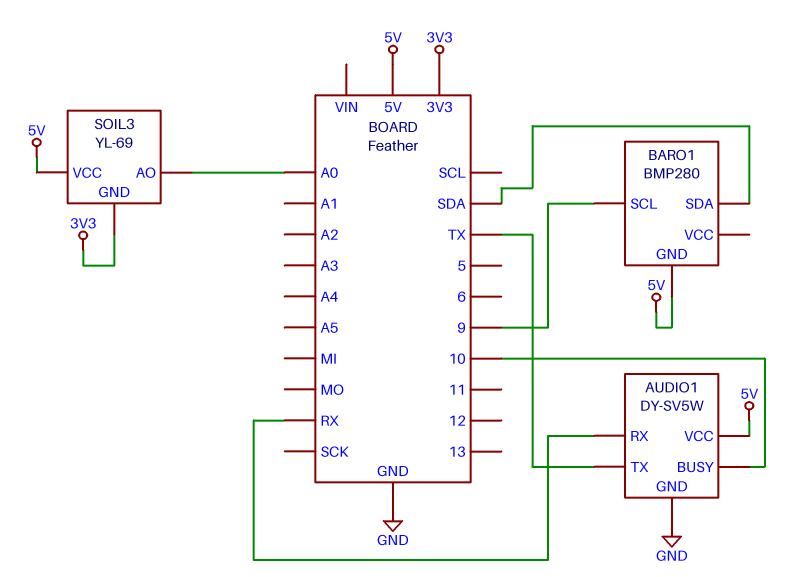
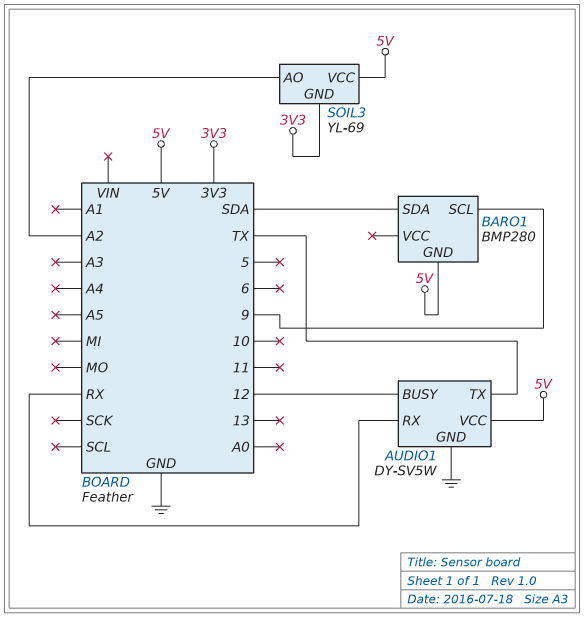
AUDIO1 pin BUSY: 10 -> 12
SOIL3 pin AO: A0 -> A2

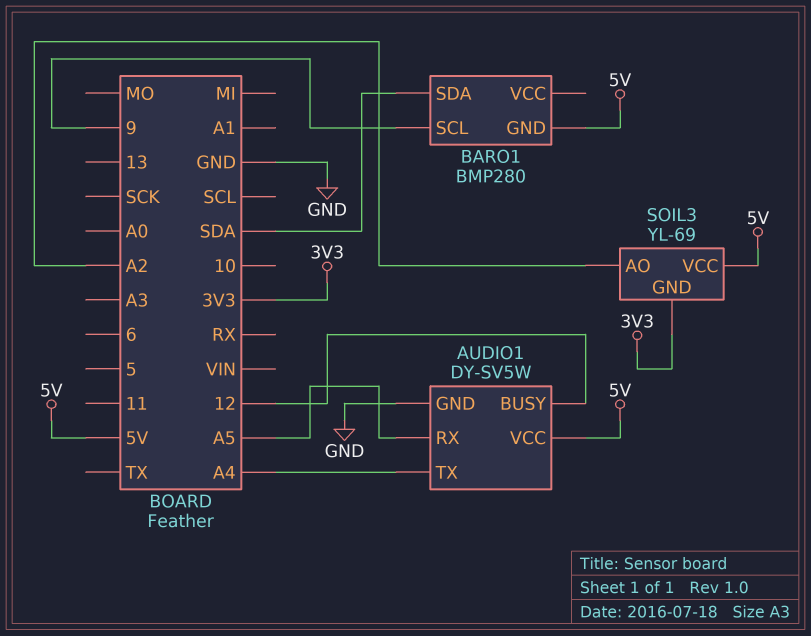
AUDIO1 pin RX: RX -> A5
AUDIO1 pin TX: TX -> A4

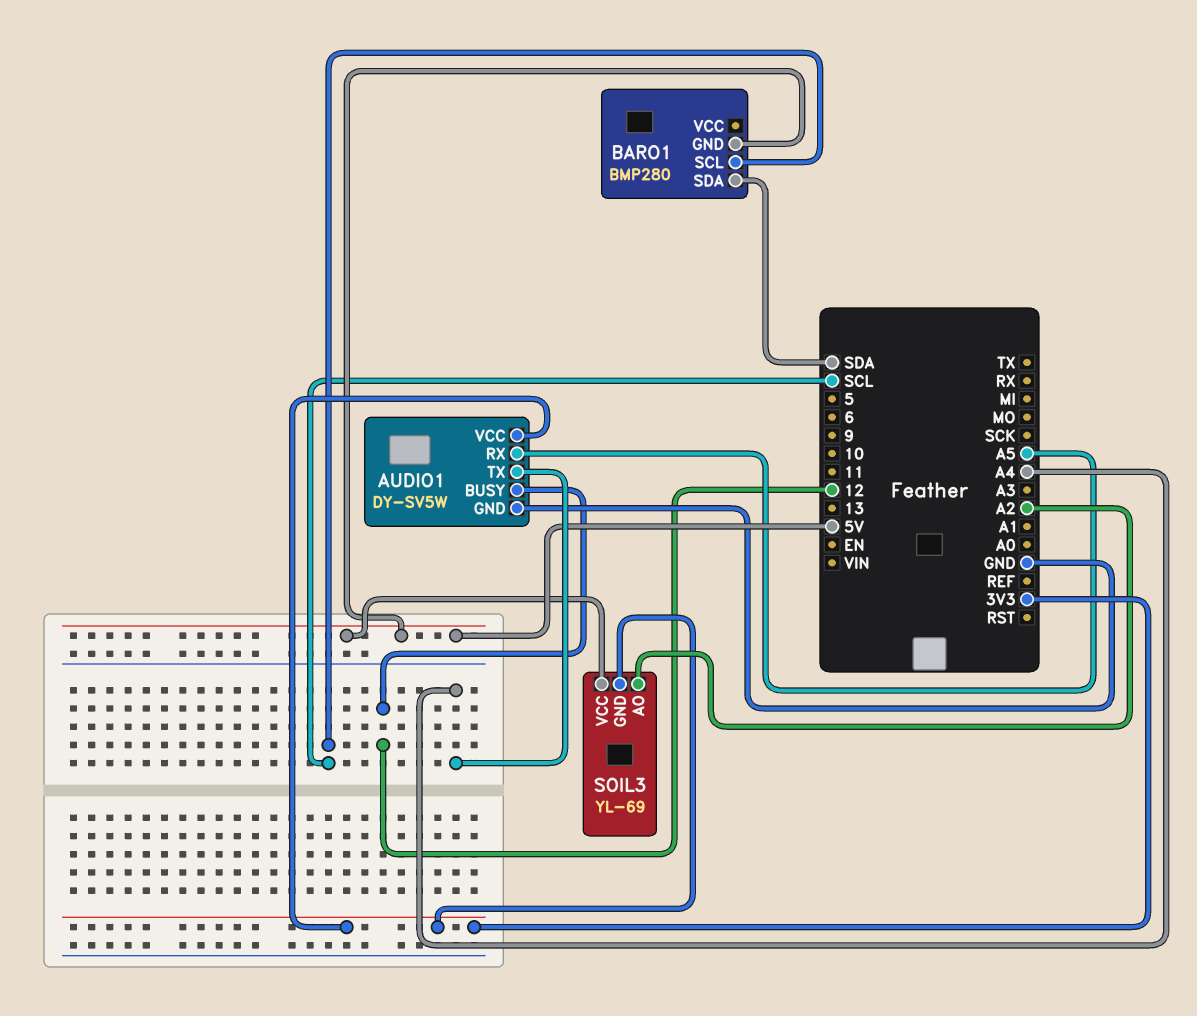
AUDIO1 pin VCC: 5V -> 3V3
BARO1 pin SCL: 9 -> SCL

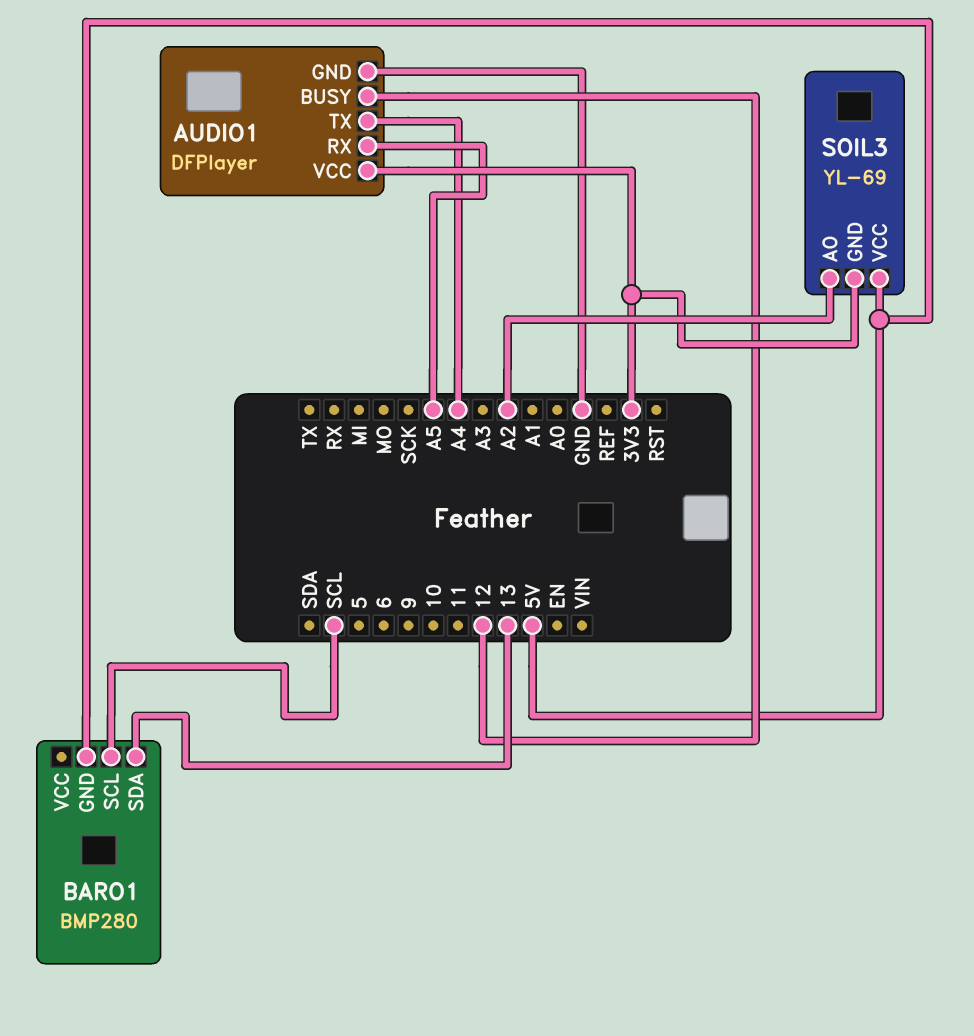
AUDIO1: DY-SV5W -> DFPlayer
BARO1 pin SDA: SDA -> 13

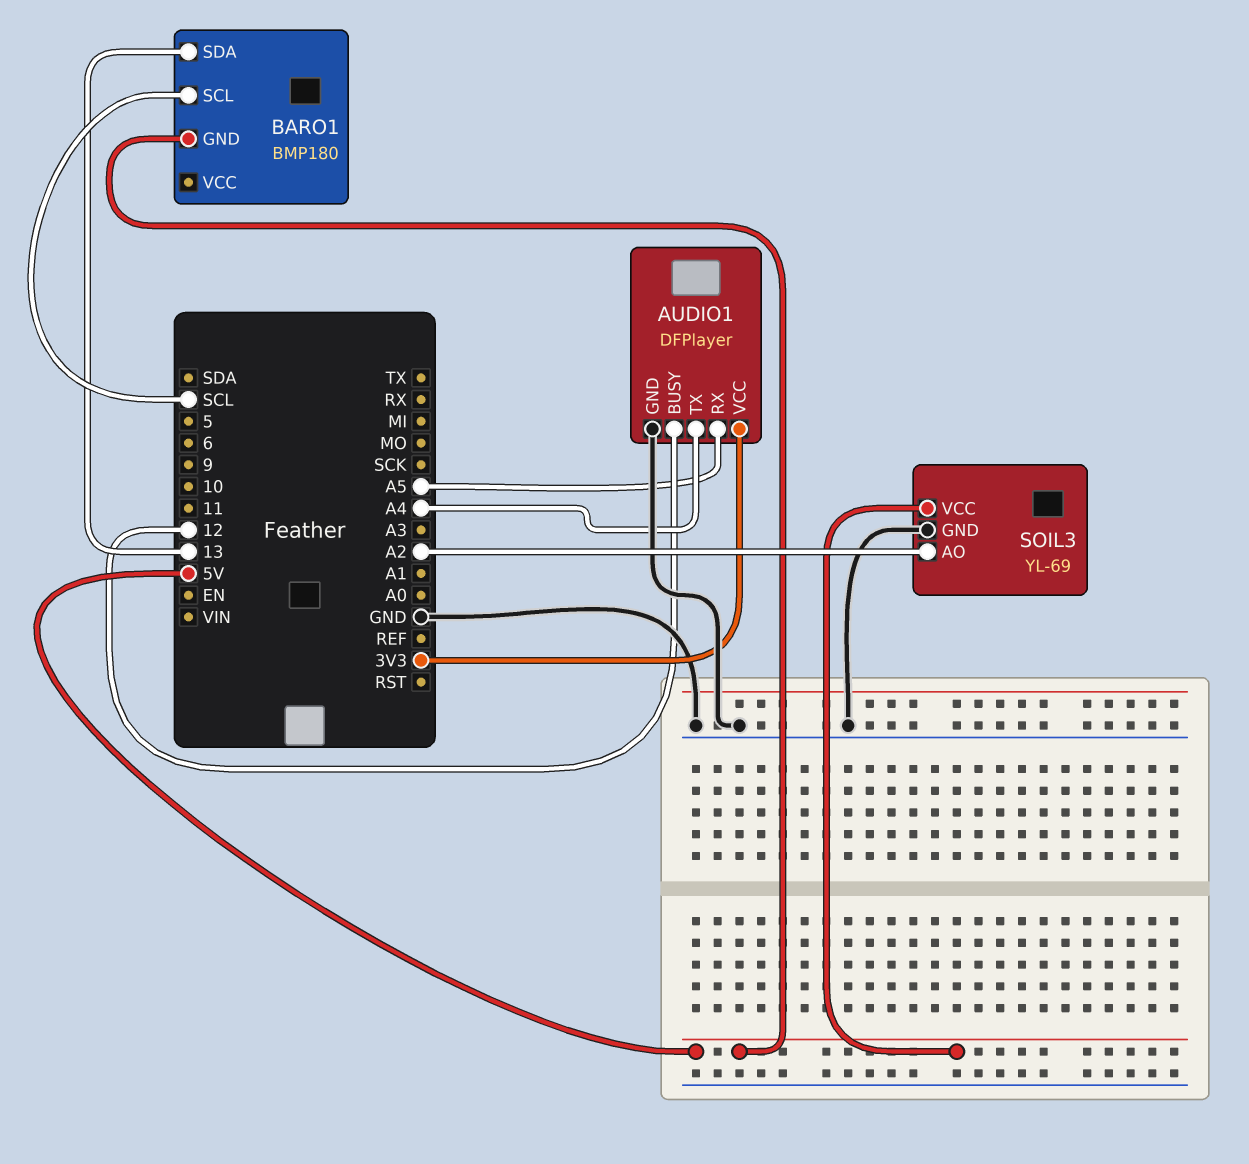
BARO1: BMP280 -> BMP180
SOIL3 pin GND: 3V3 -> GND

